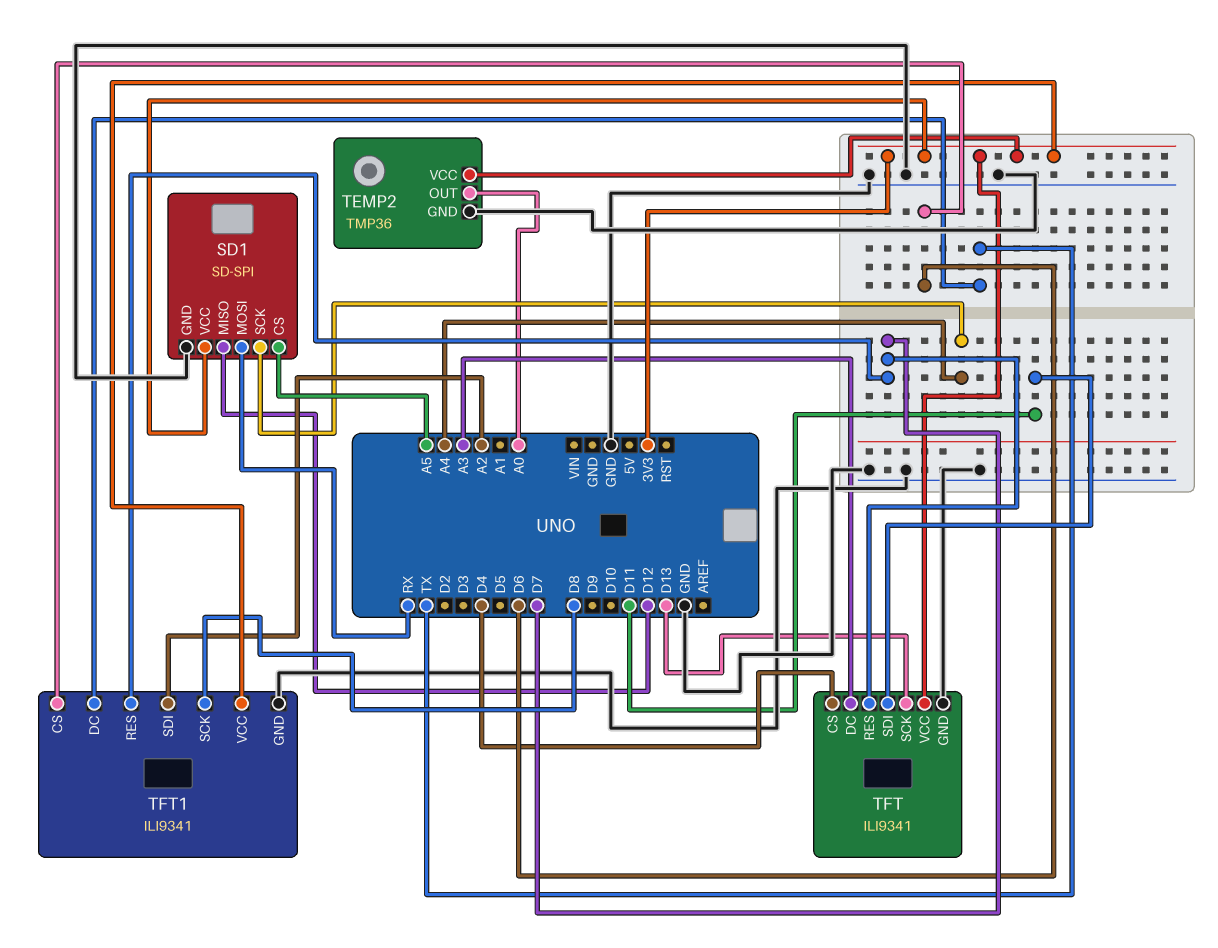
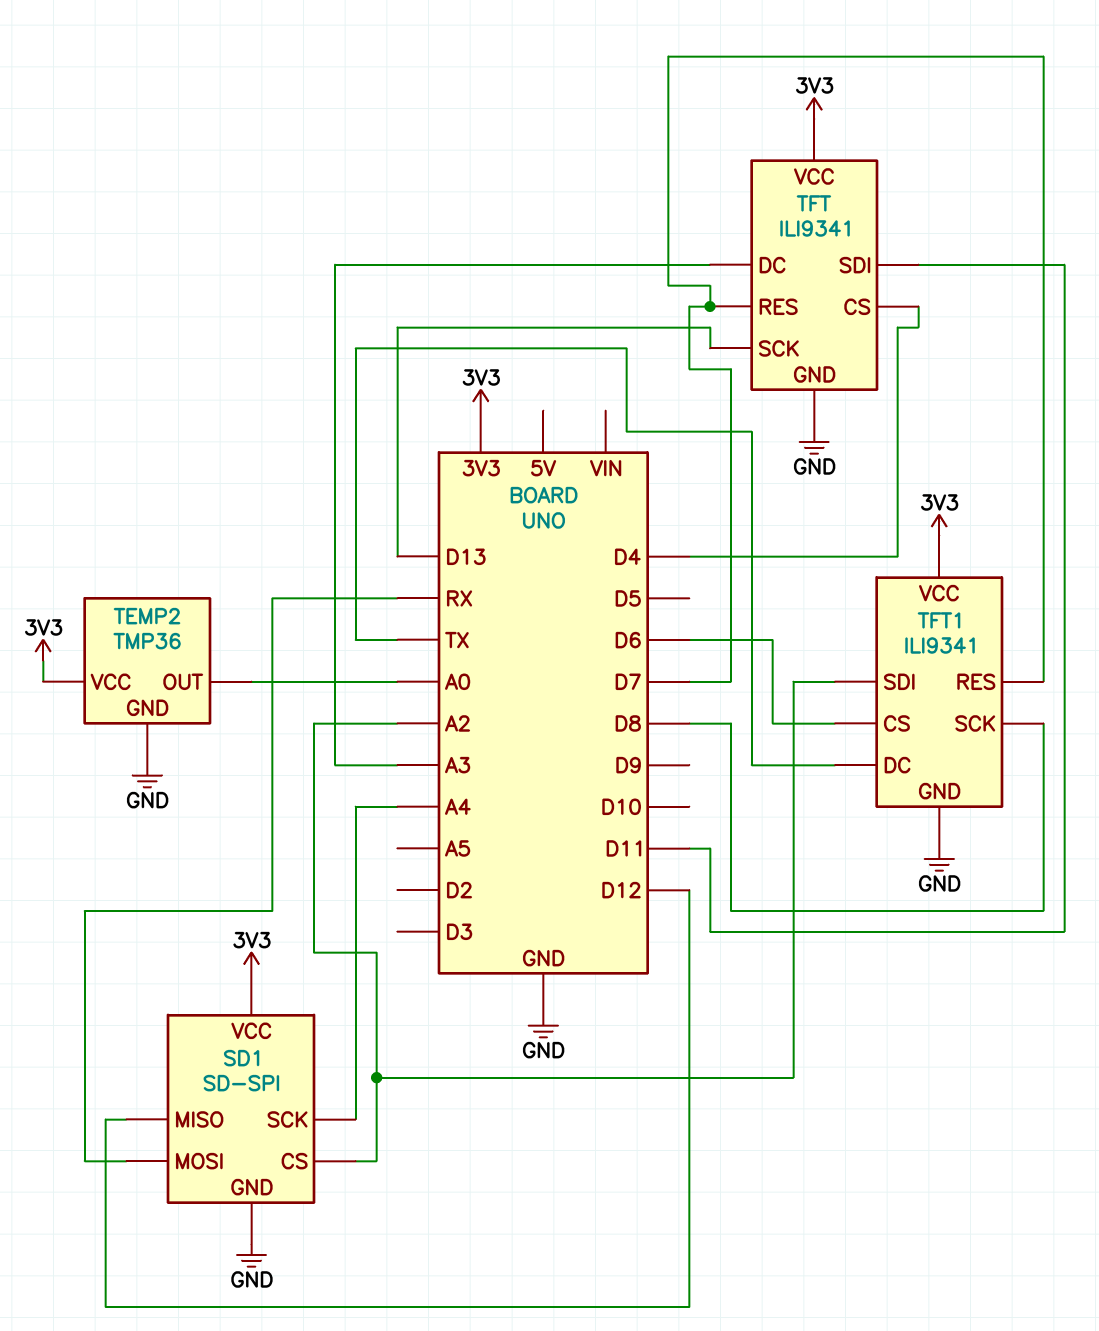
SD1 pin CS: A5 -> A2

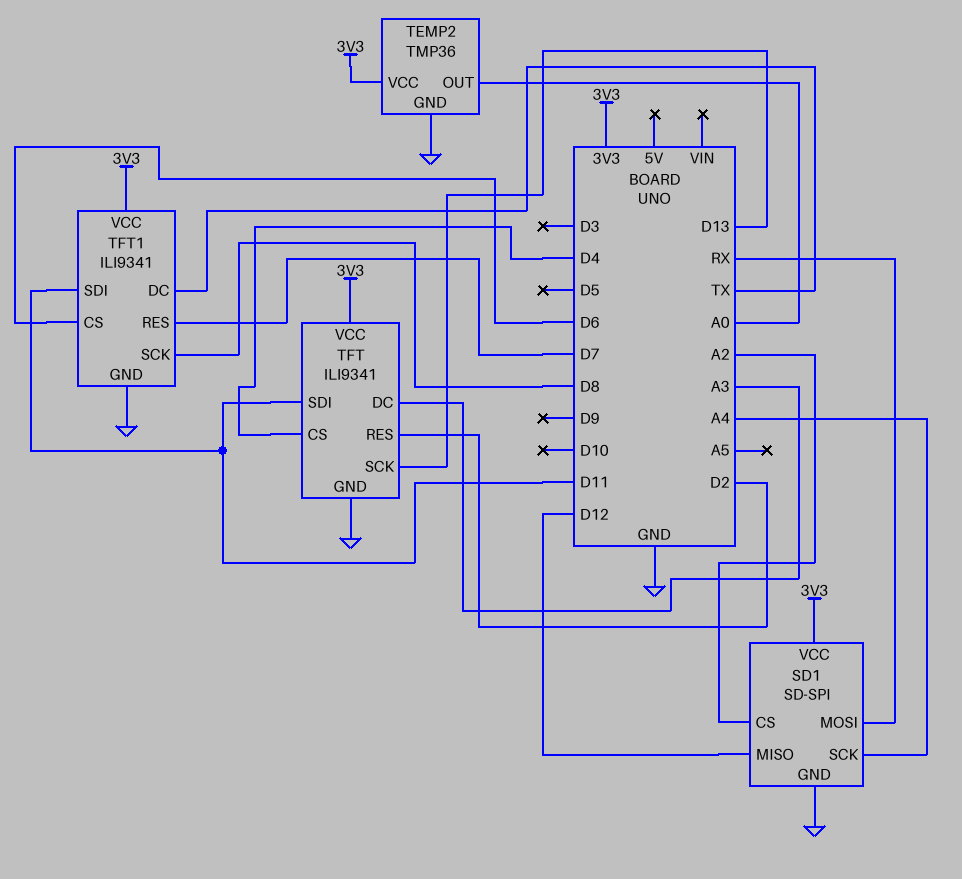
TFT pin RES: D7 -> D2
TFT1 pin SDI: A2 -> D11

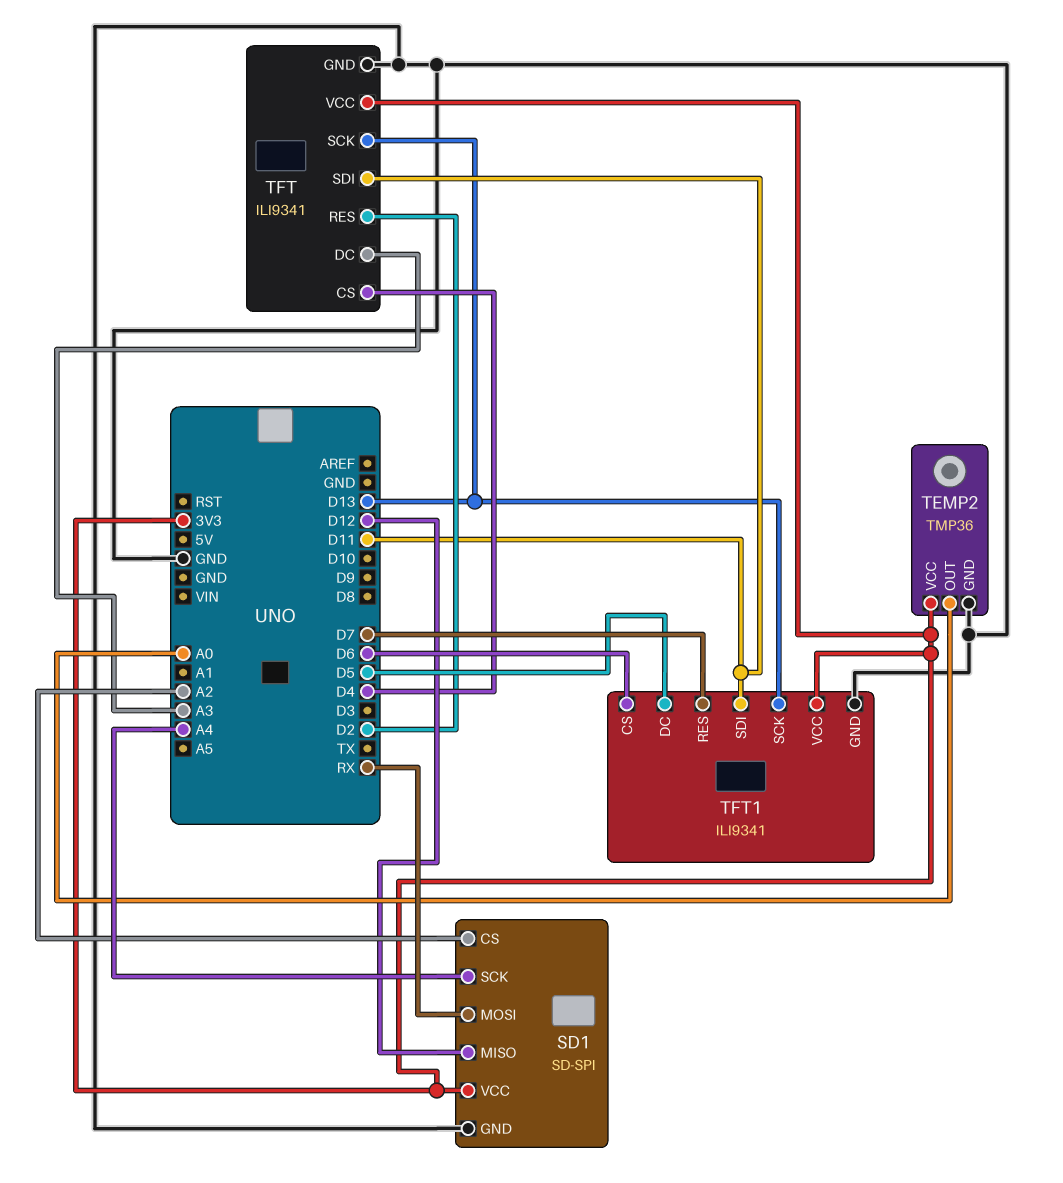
TFT1 pin DC: TX -> D5
TFT1 pin SCK: D8 -> D13

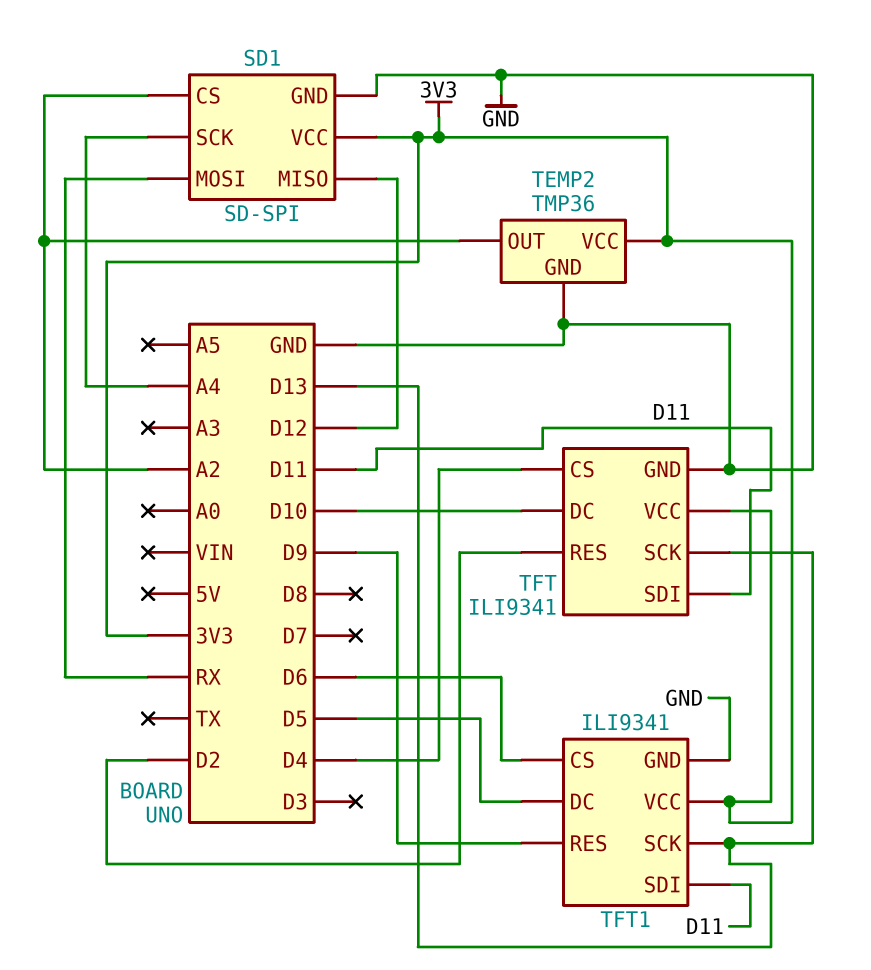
TEMP2 pin OUT: A0 -> A2
TFT pin DC: A3 -> D10
TFT1 pin RES: D7 -> D9

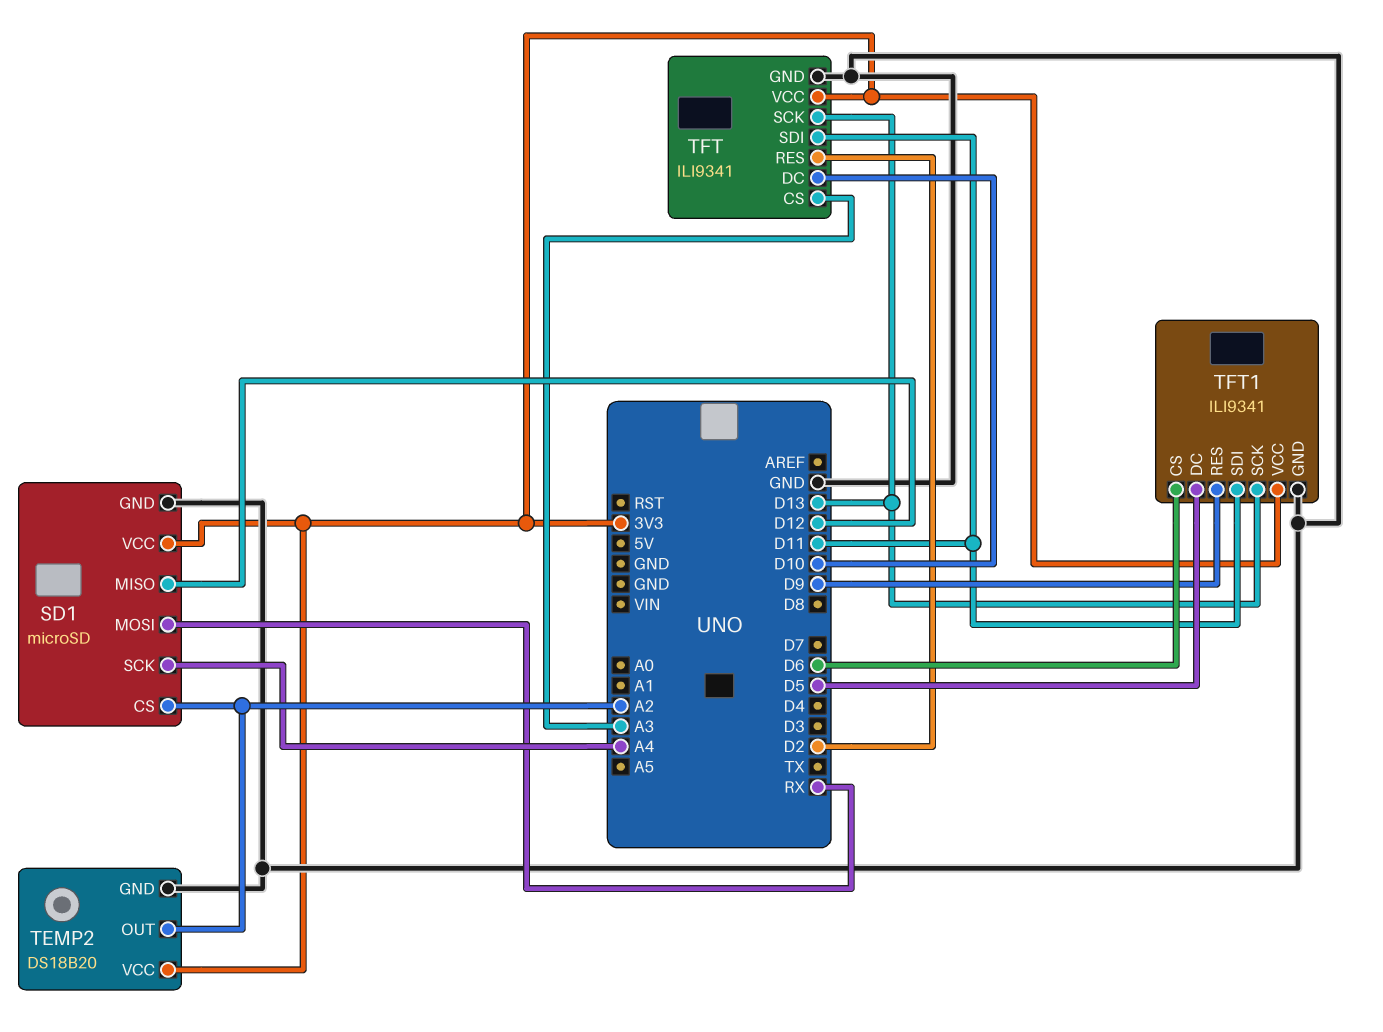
SD1: SD-SPI -> microSD
TEMP2: TMP36 -> DS18B20
TFT pin CS: D4 -> A3

